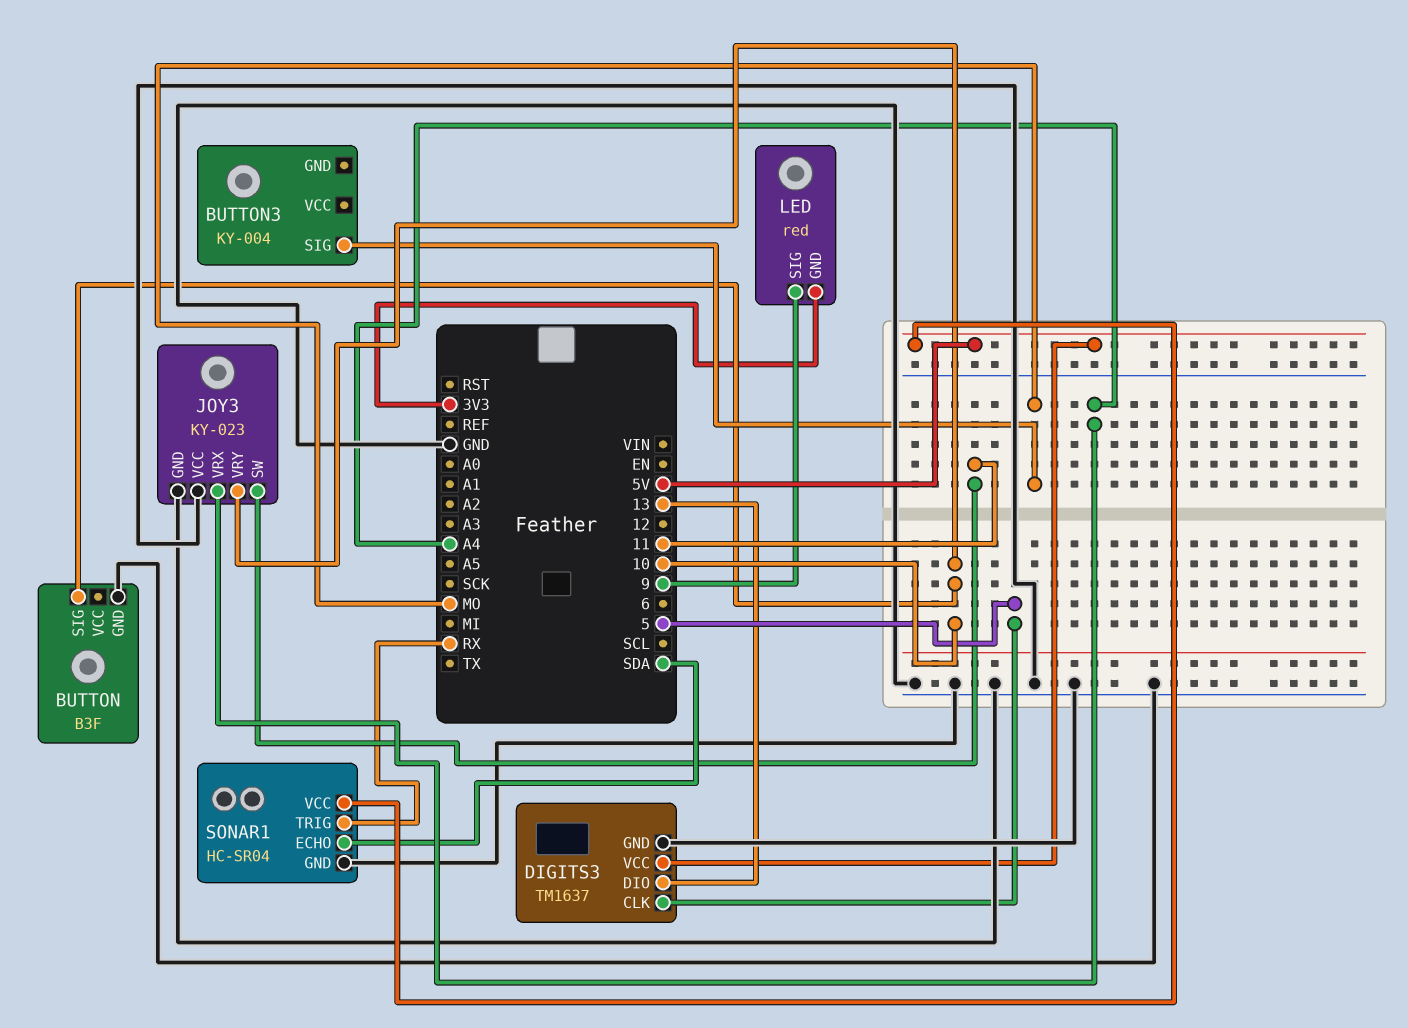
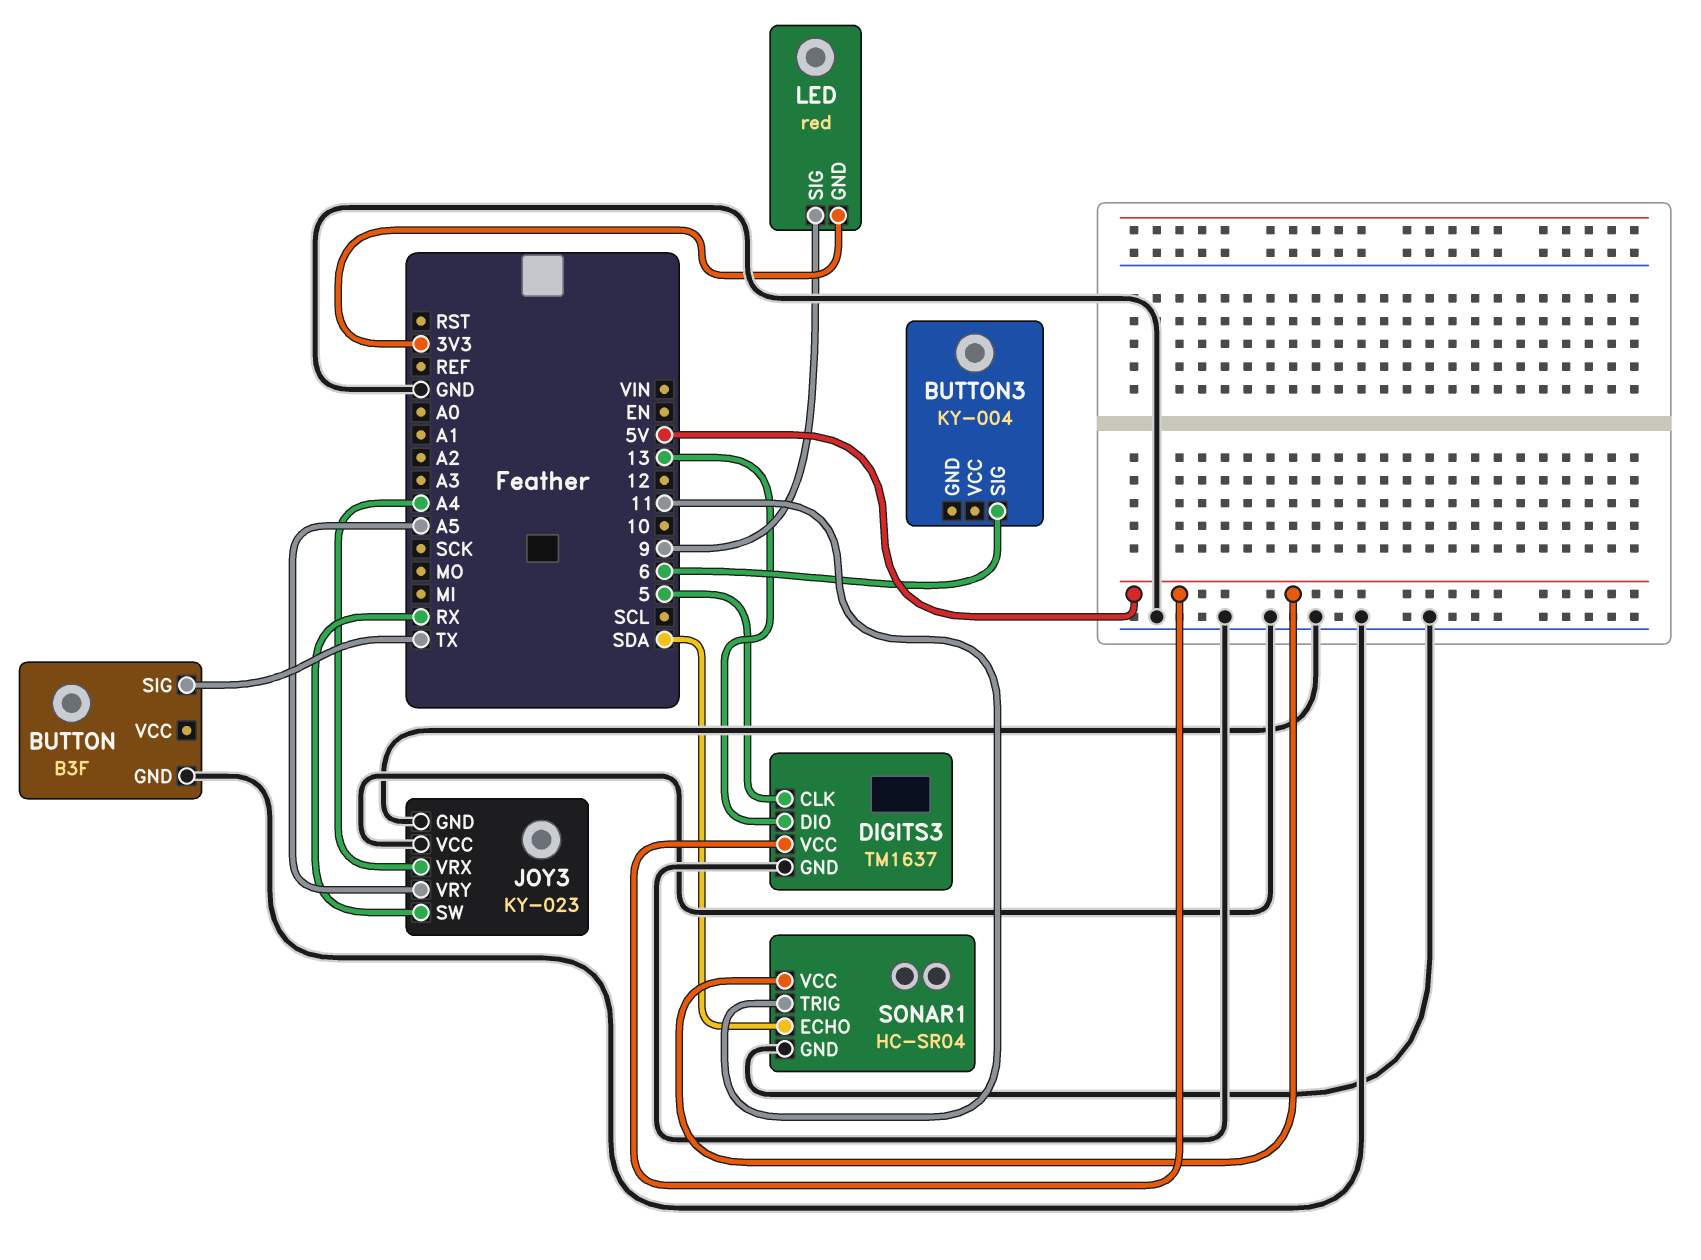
BUTTON pin SIG: 10 -> TX
BUTTON3 pin SIG: MO -> 6
JOY3 pin SW: 11 -> RX
JOY3 pin VRY: 10 -> A5
SONAR1 pin TRIG: RX -> 11

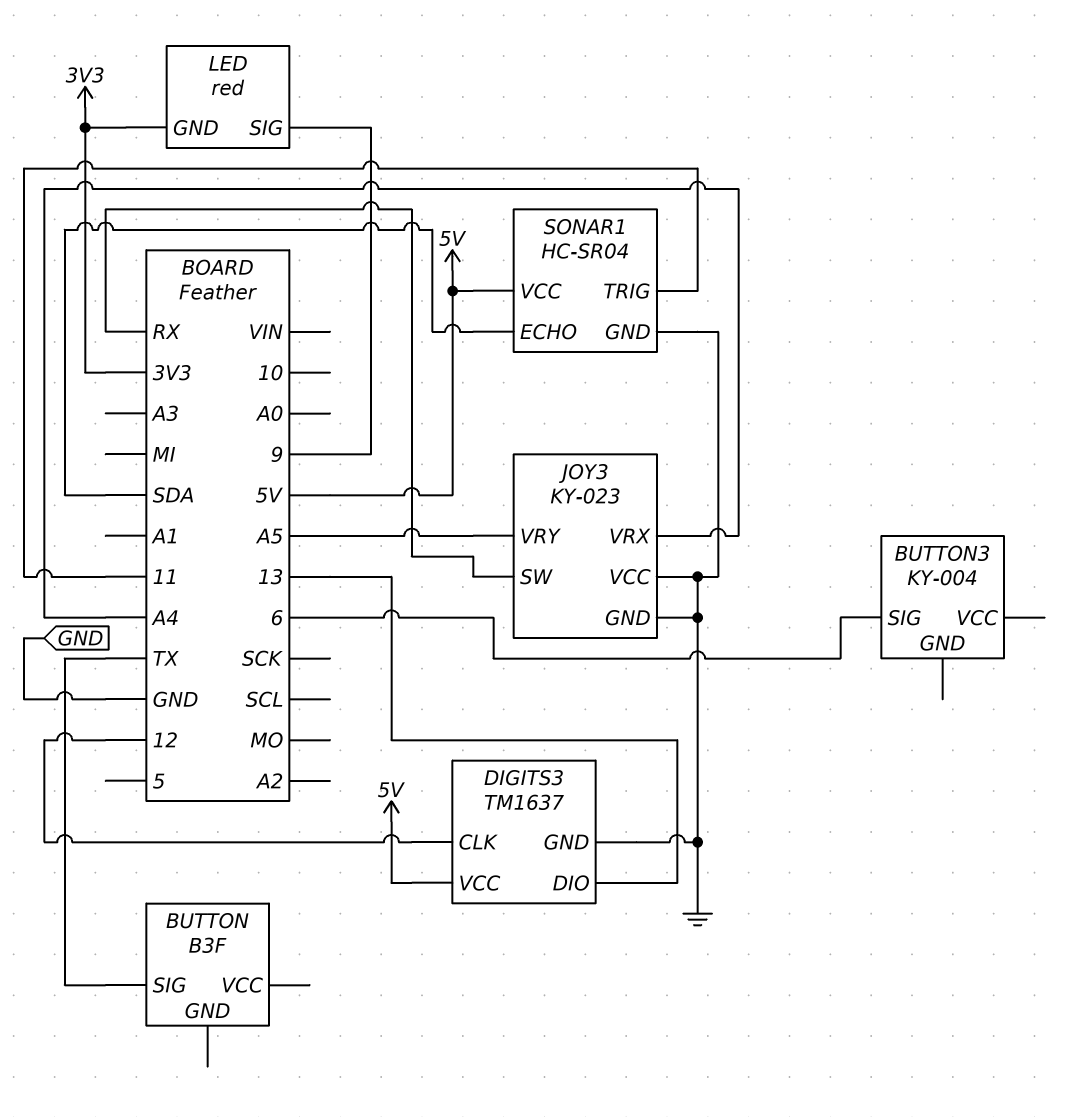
BUTTON pin GND: GND -> none
DIGITS3 pin CLK: 5 -> 12

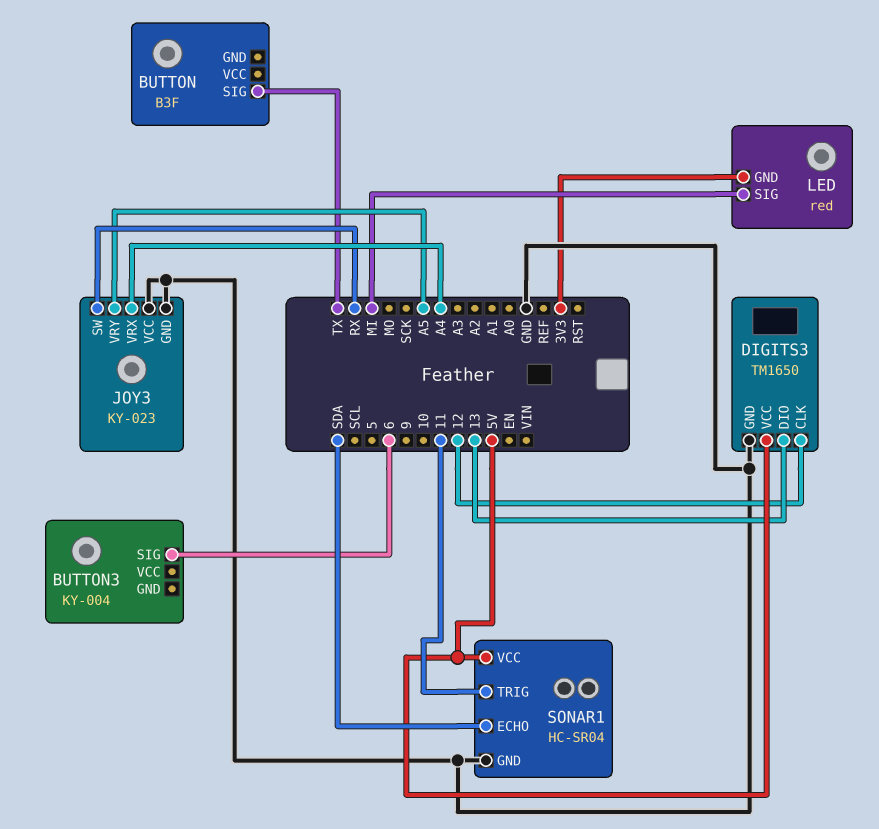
DIGITS3: TM1637 -> TM1650
LED pin SIG: 9 -> MI

